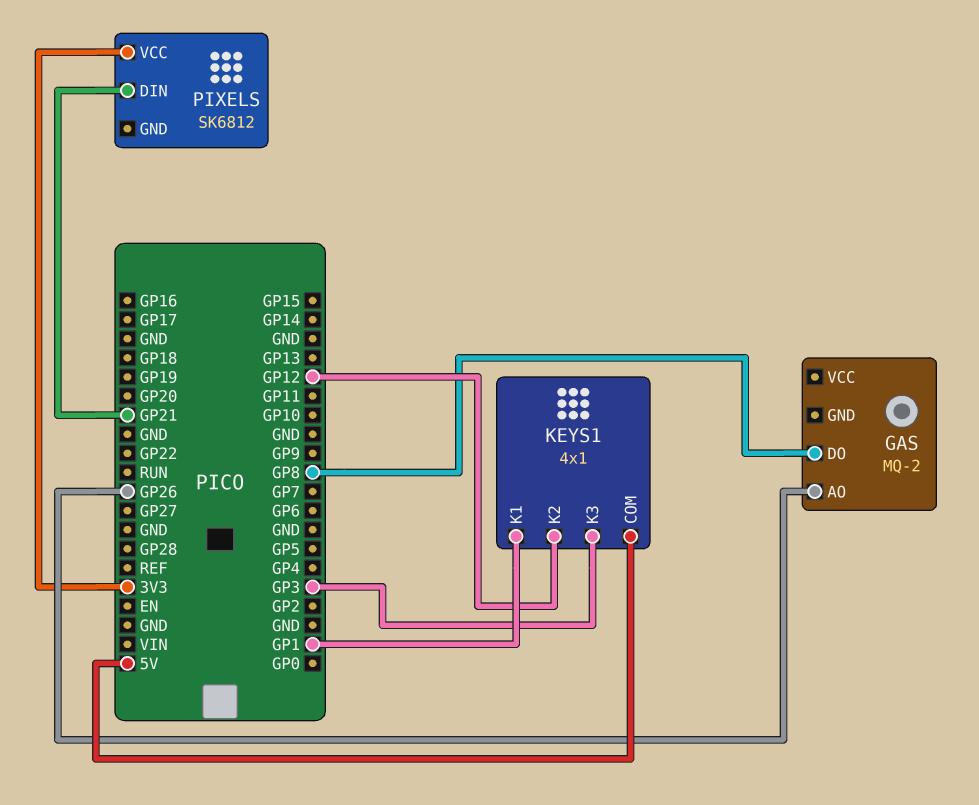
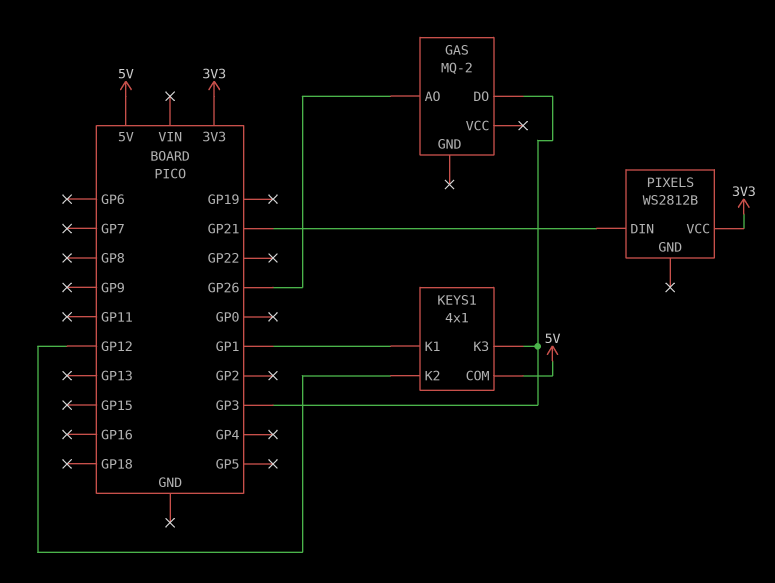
GAS pin DO: GP8 -> GP3
PIXELS: SK6812 -> WS2812B

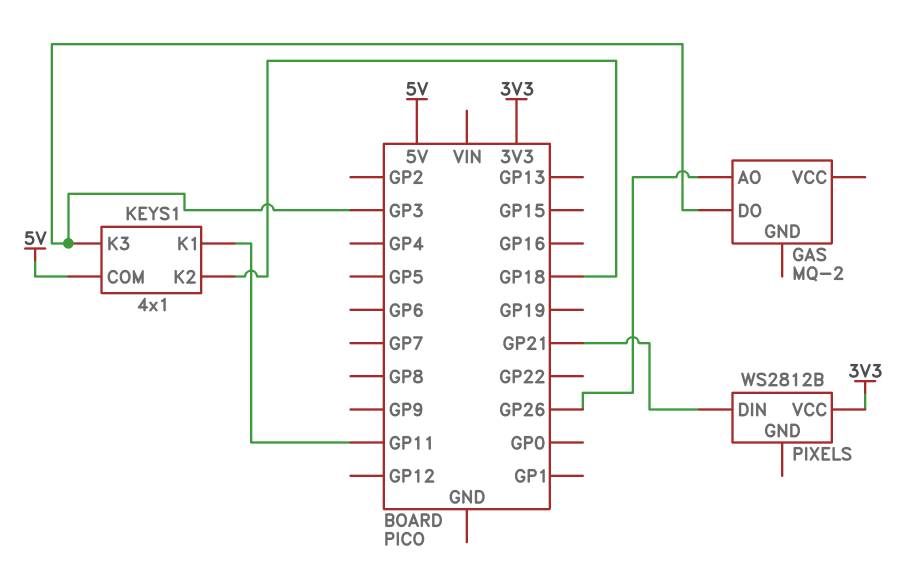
KEYS1 pin K1: GP1 -> GP11
KEYS1 pin K2: GP12 -> GP18

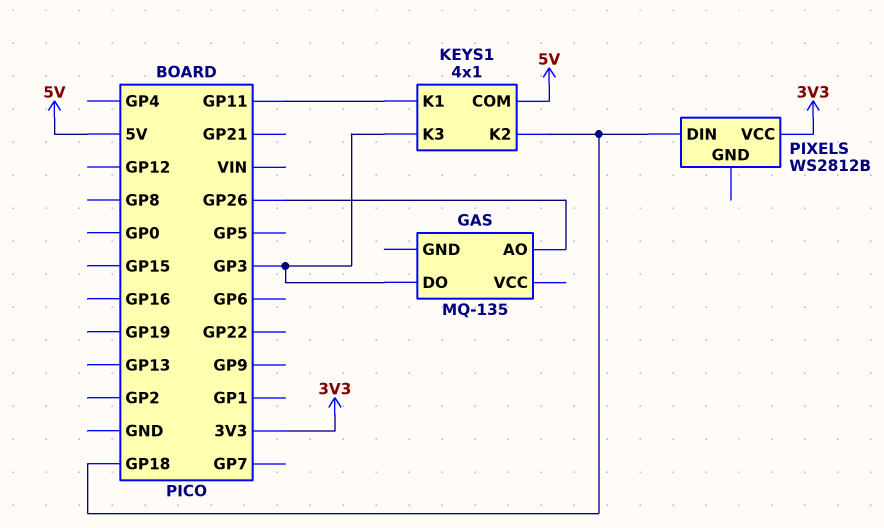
GAS: MQ-2 -> MQ-135
PIXELS pin DIN: GP21 -> GP18

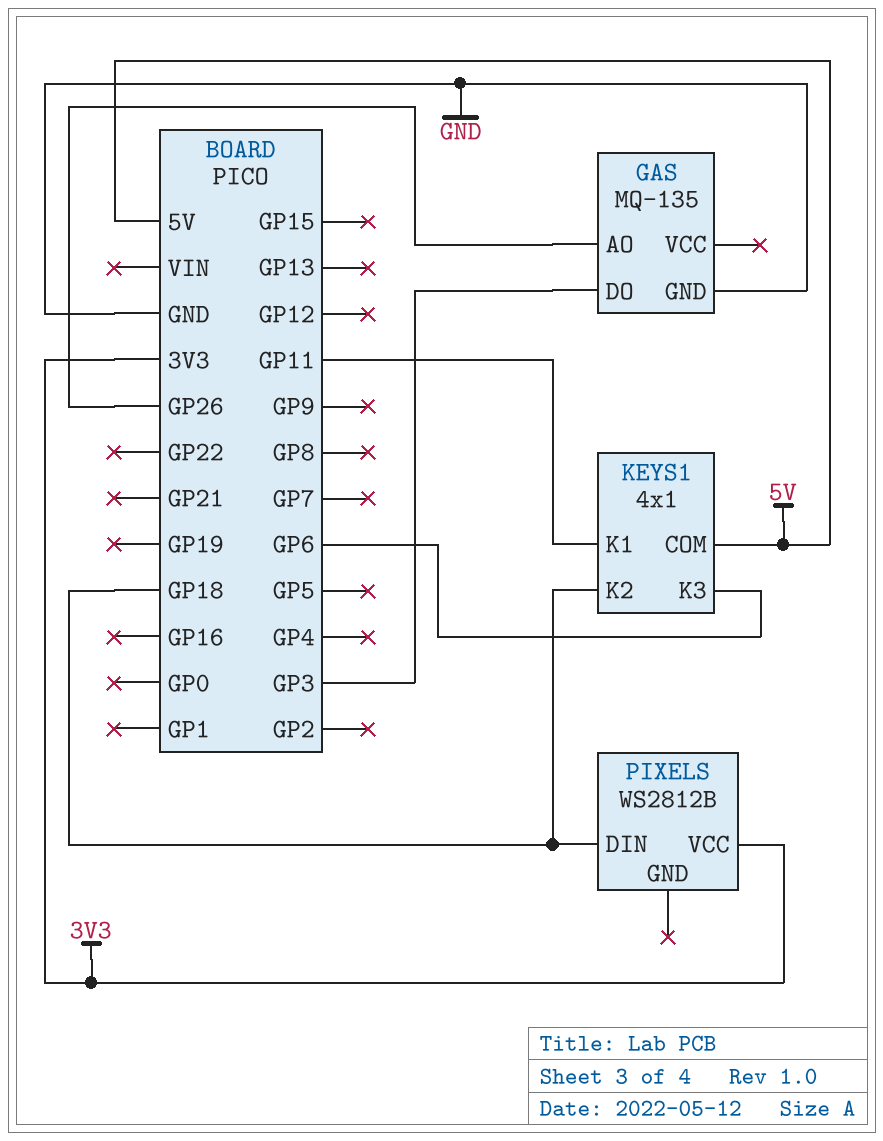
GAS pin GND: none -> GND
KEYS1 pin K3: GP3 -> GP6

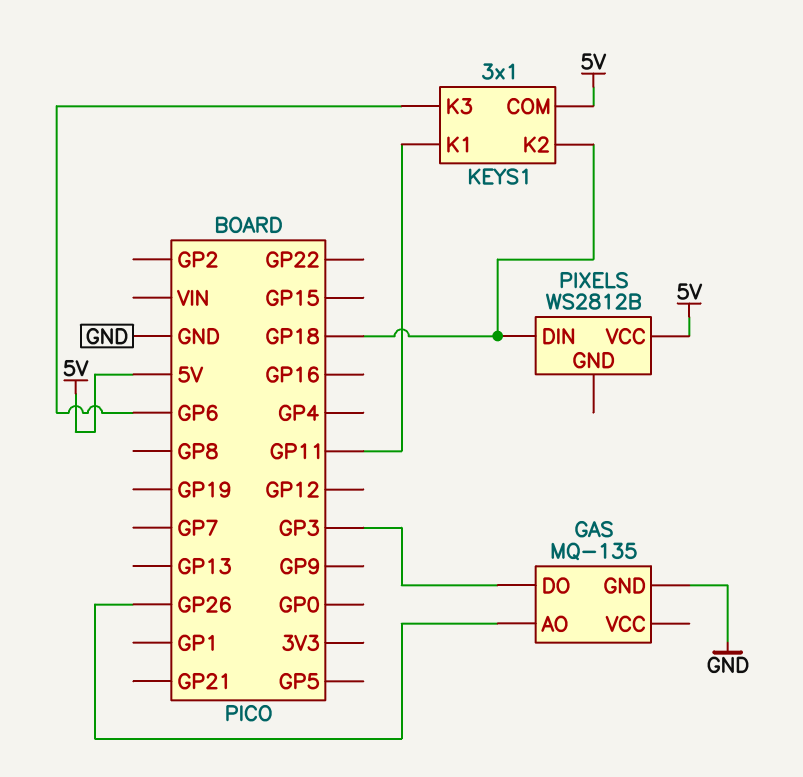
KEYS1: 4x1 -> 3x1
PIXELS pin VCC: 3V3 -> 5V

